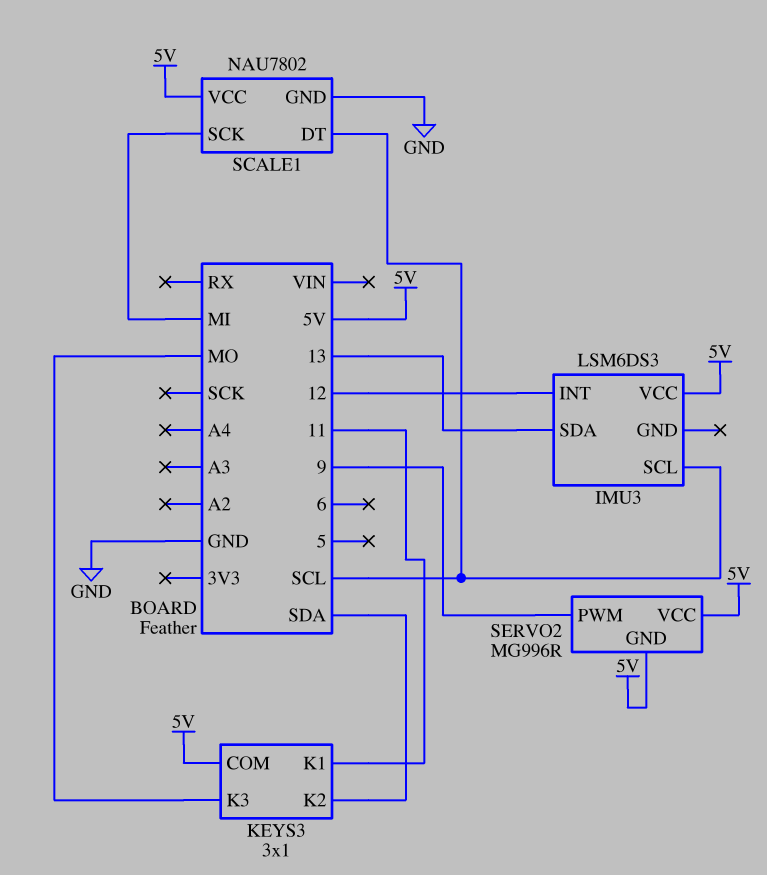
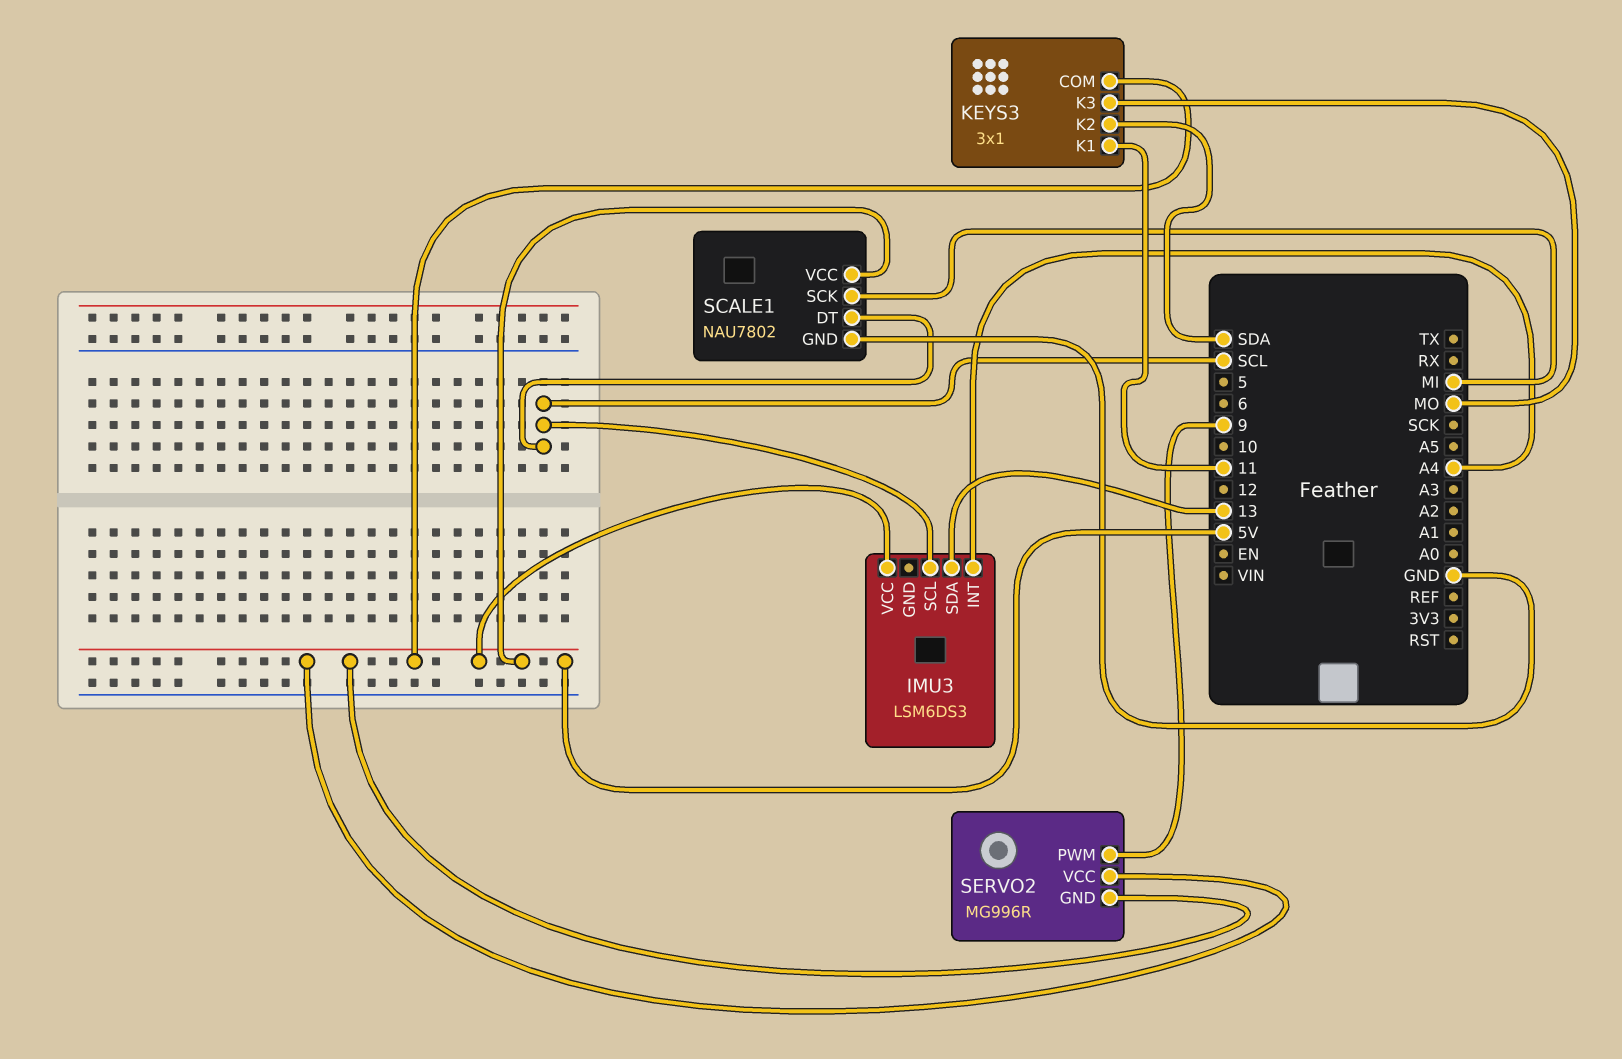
IMU3 pin INT: 12 -> A4

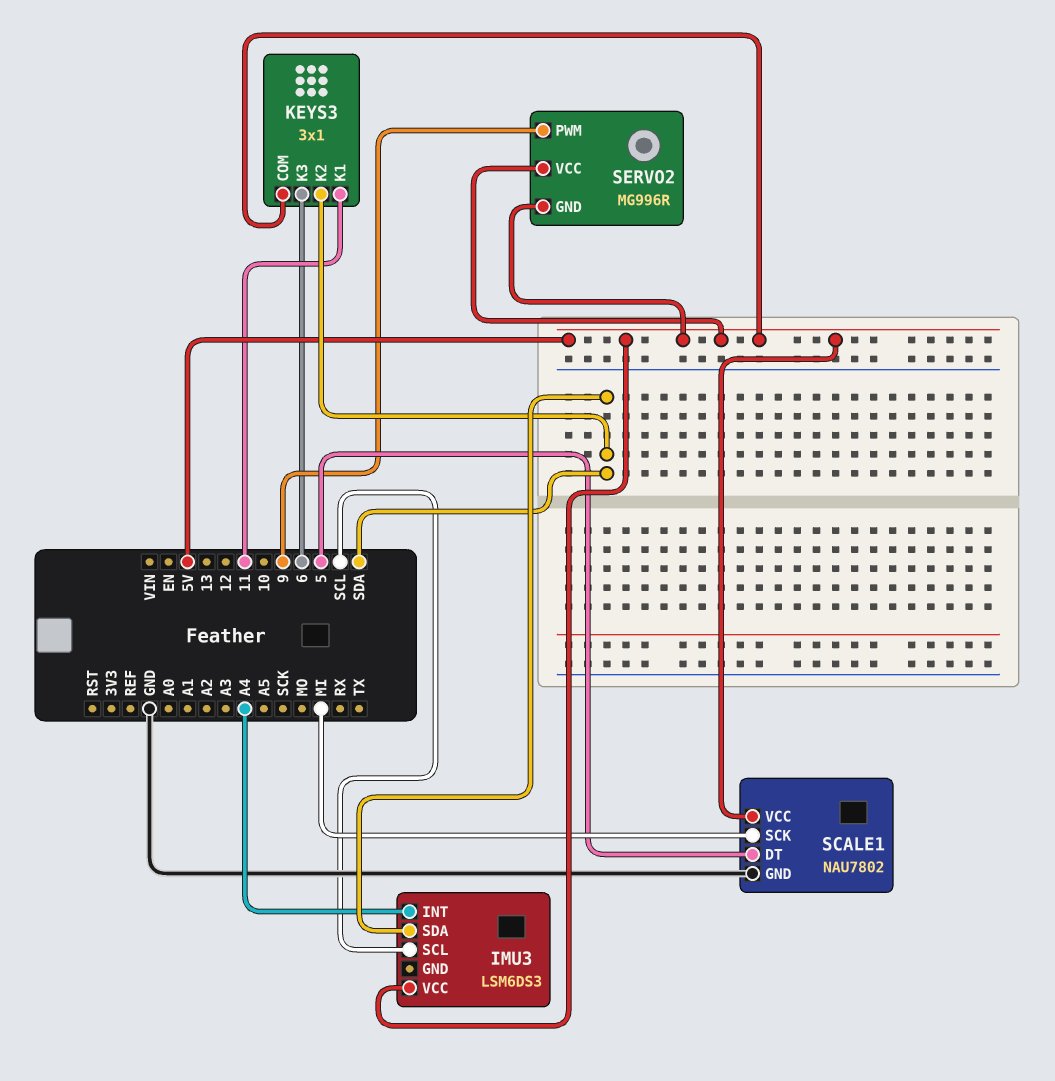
IMU3 pin SDA: 13 -> SDA
KEYS3 pin K3: MO -> 6
SCALE1 pin DT: SCL -> 5

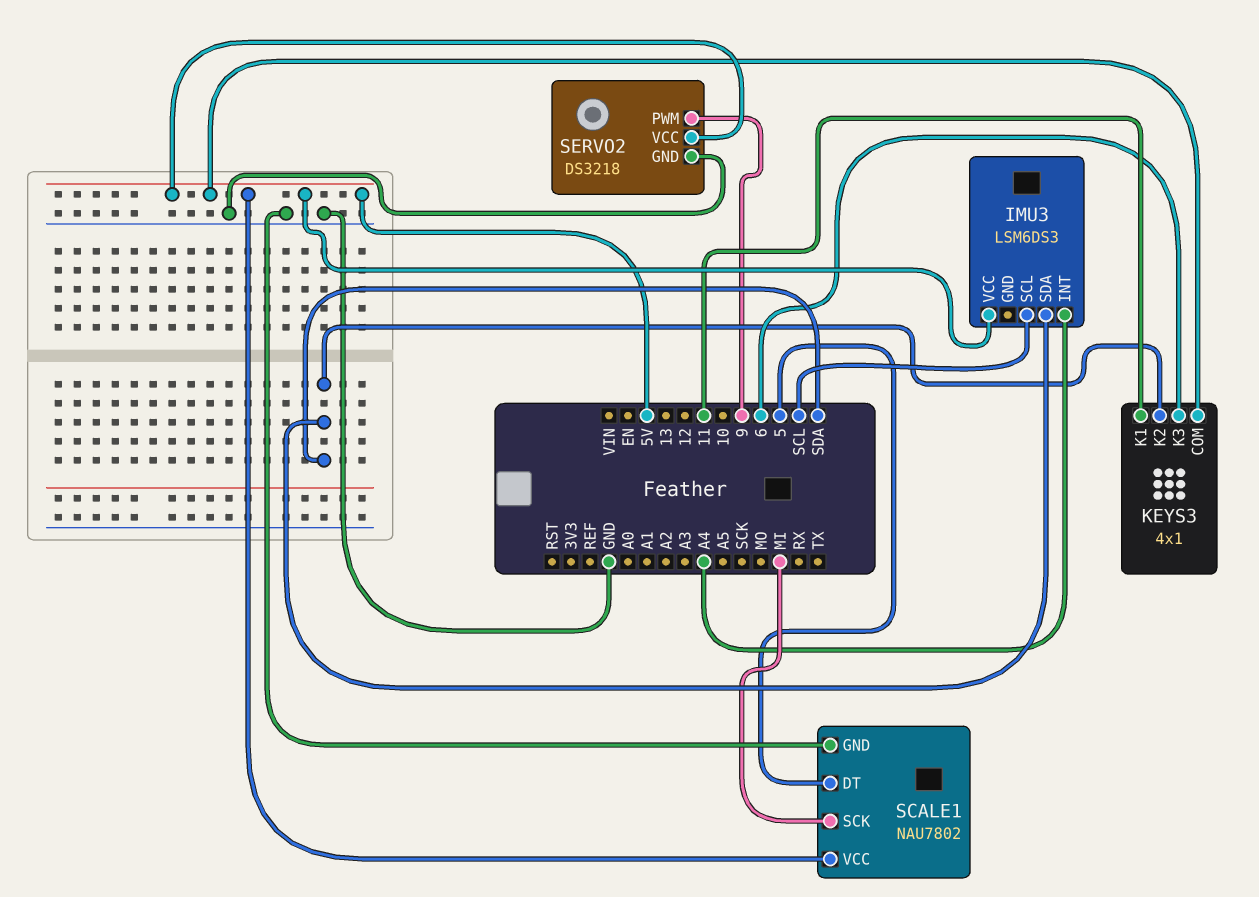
KEYS3: 3x1 -> 4x1
SERVO2: MG996R -> DS3218
SERVO2 pin GND: 5V -> GND

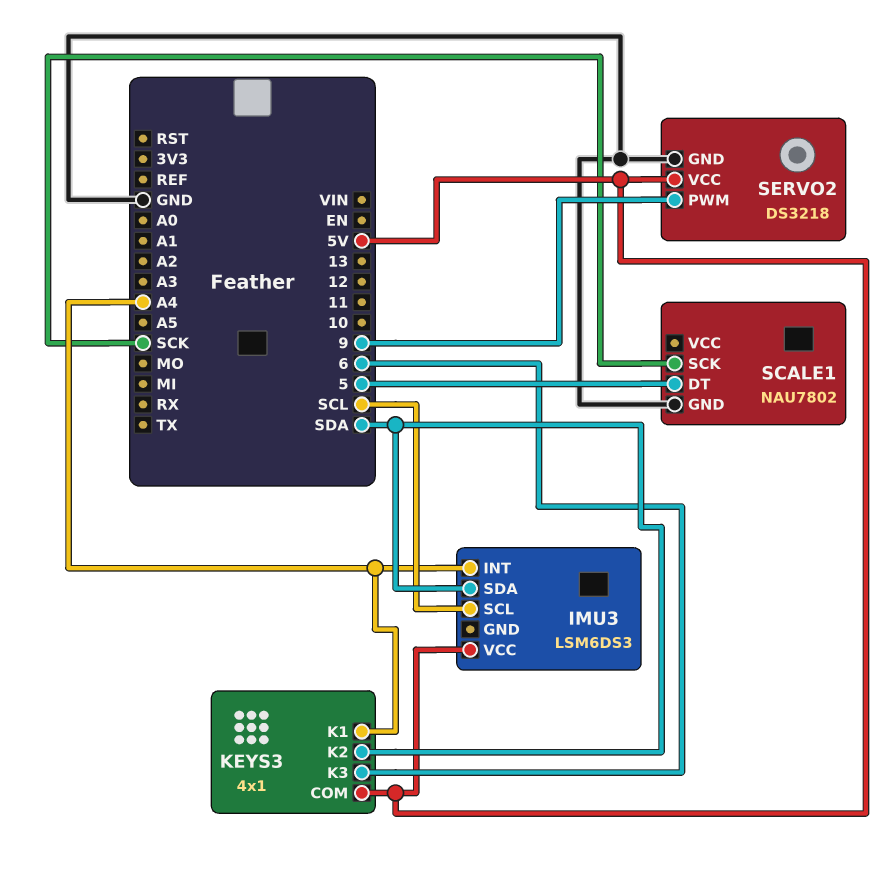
KEYS3 pin K1: 11 -> A4
SCALE1 pin SCK: MI -> SCK
SCALE1 pin VCC: 5V -> none

